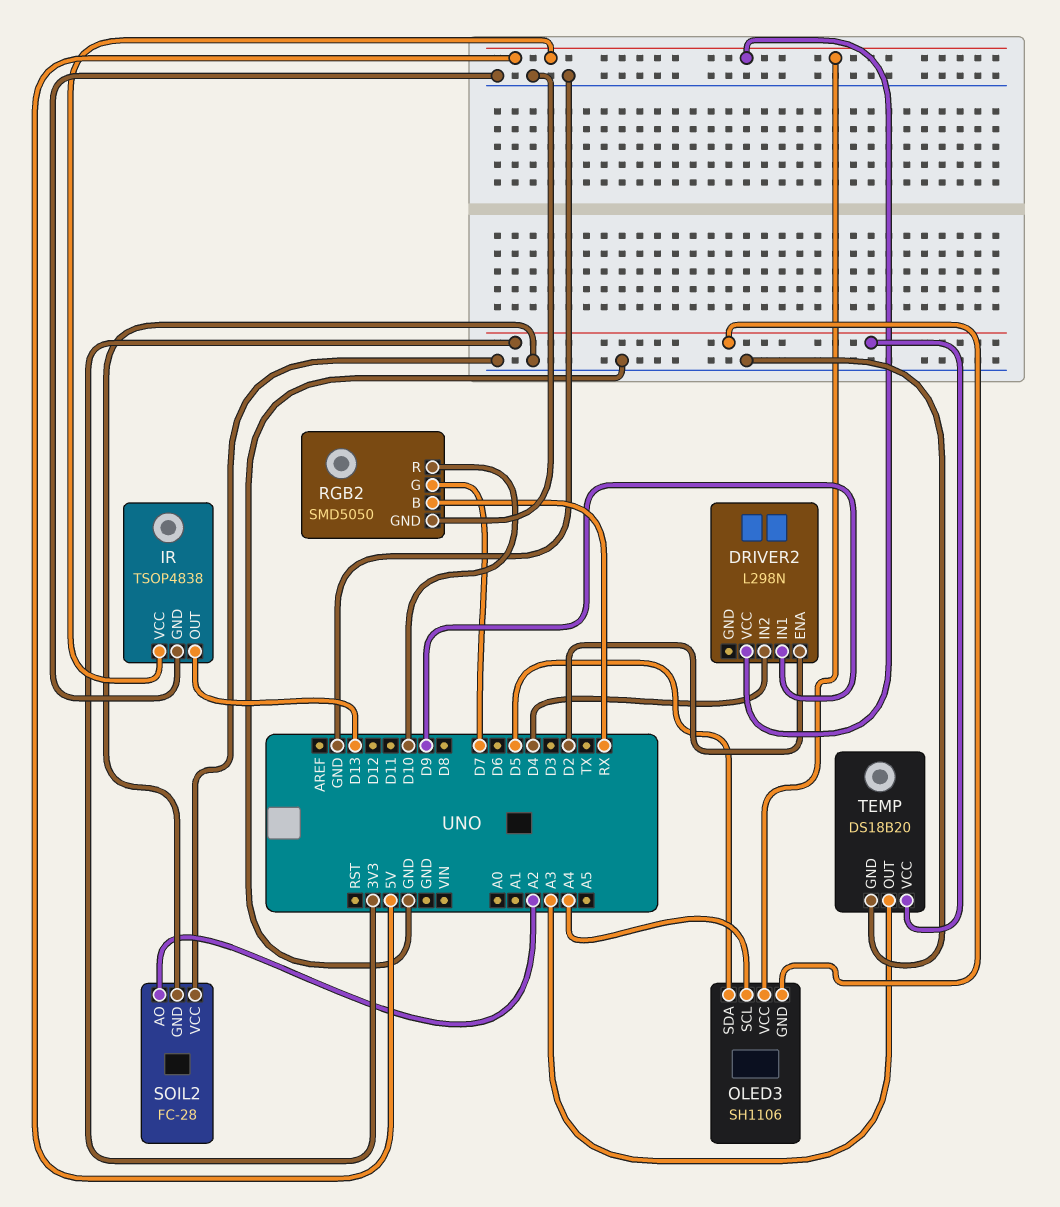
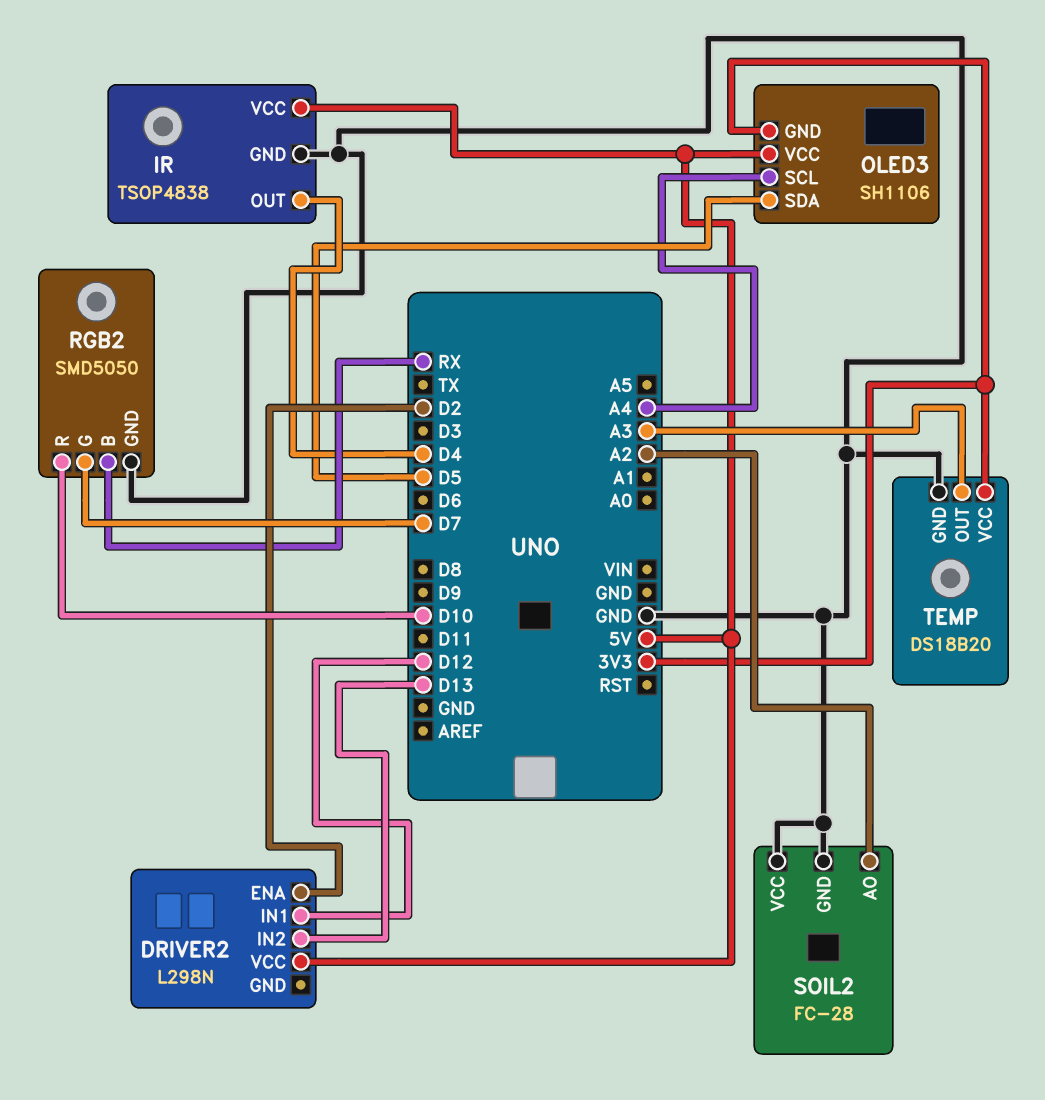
DRIVER2 pin IN1: D9 -> D12
DRIVER2 pin IN2: D4 -> D13
IR pin OUT: D13 -> D4

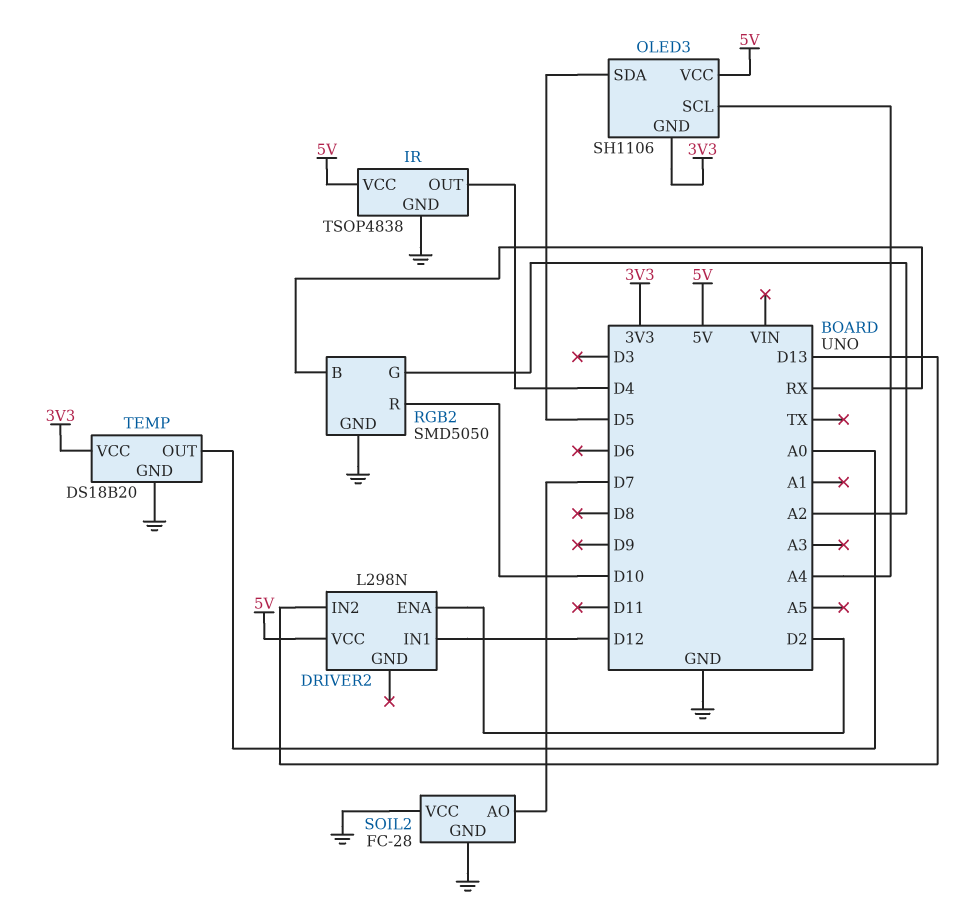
RGB2 pin G: D7 -> A2
SOIL2 pin AO: A2 -> D7
TEMP pin OUT: A3 -> A0

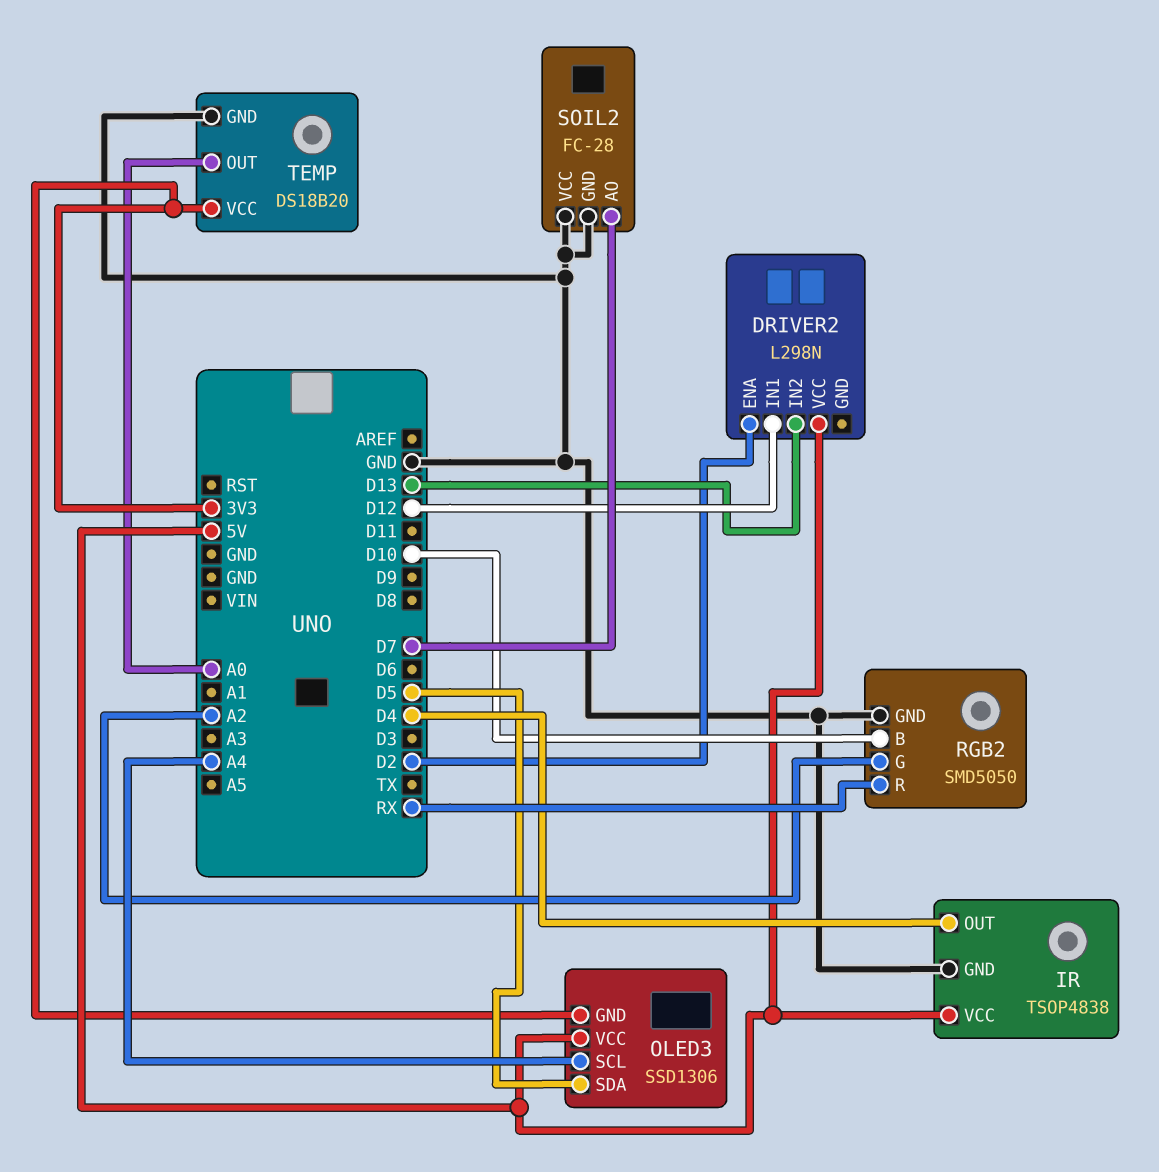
OLED3: SH1106 -> SSD1306
RGB2 pin B: RX -> D10
RGB2 pin R: D10 -> RX

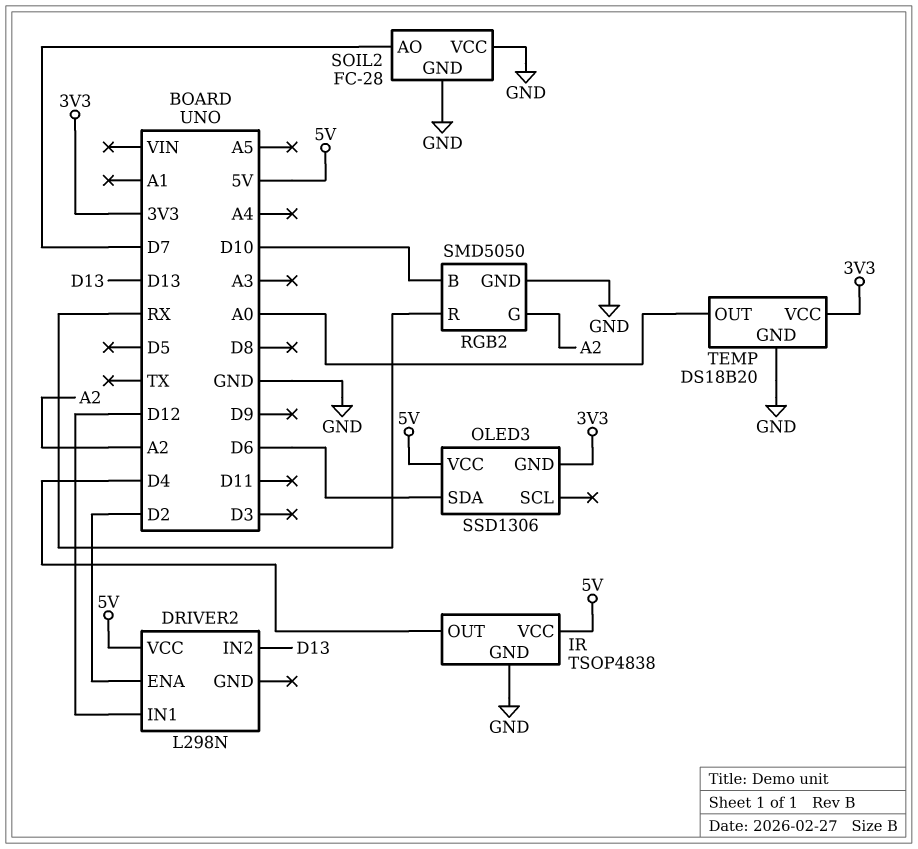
OLED3 pin SCL: A4 -> none
OLED3 pin SDA: D5 -> D6

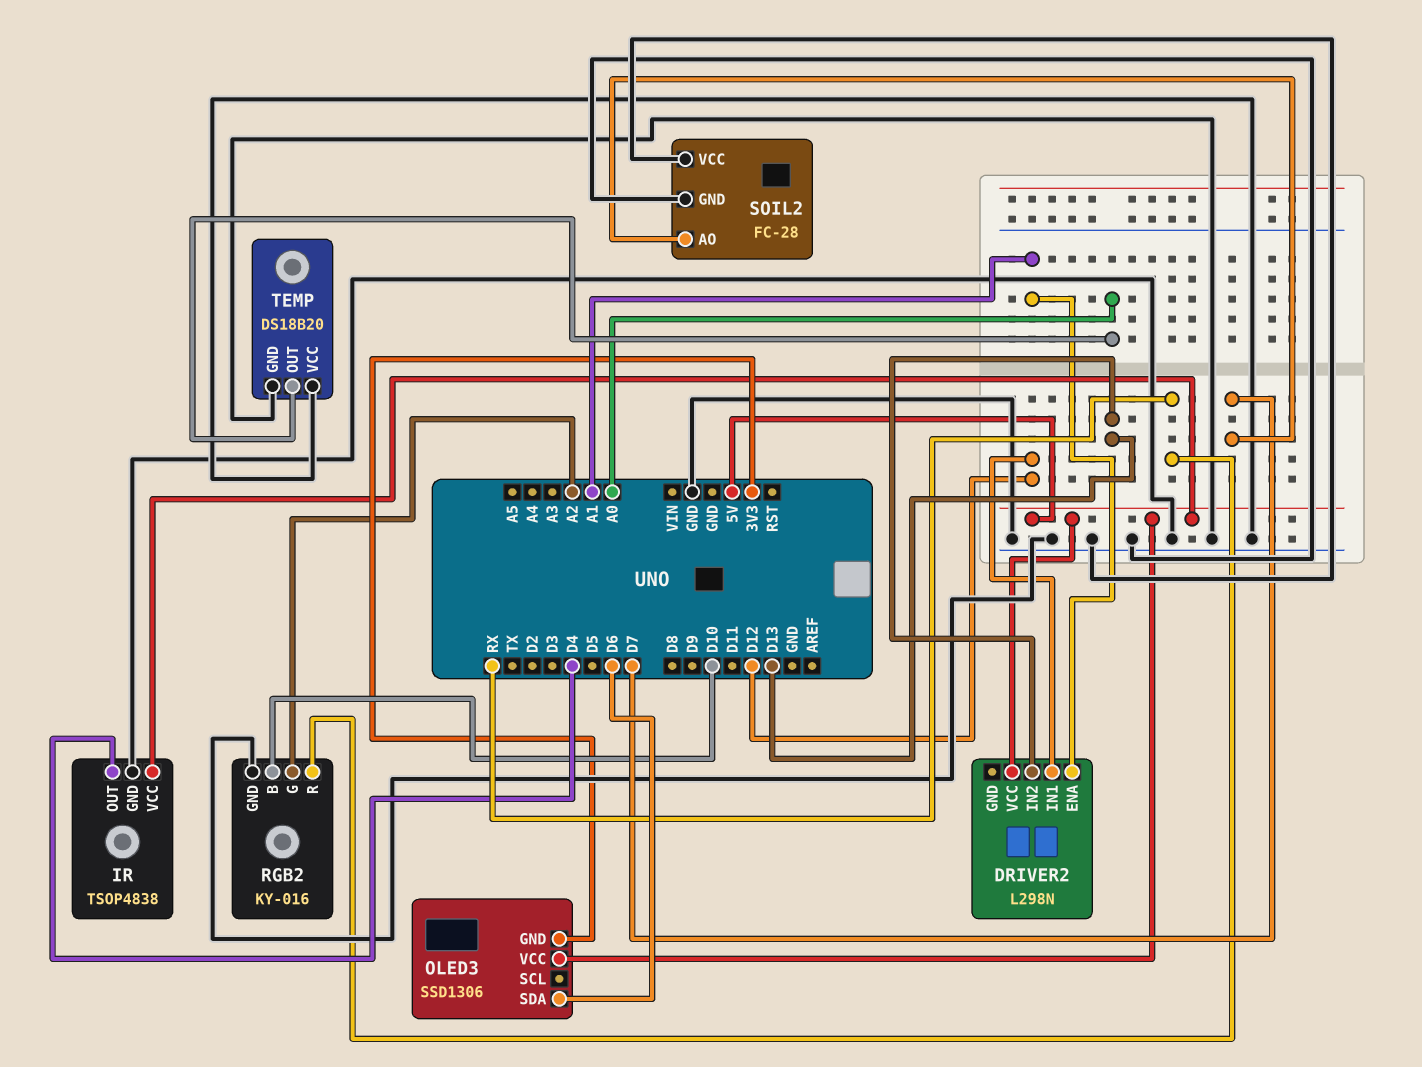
DRIVER2 pin ENA: D2 -> A1
RGB2: SMD5050 -> KY-016
TEMP pin VCC: 3V3 -> GND

